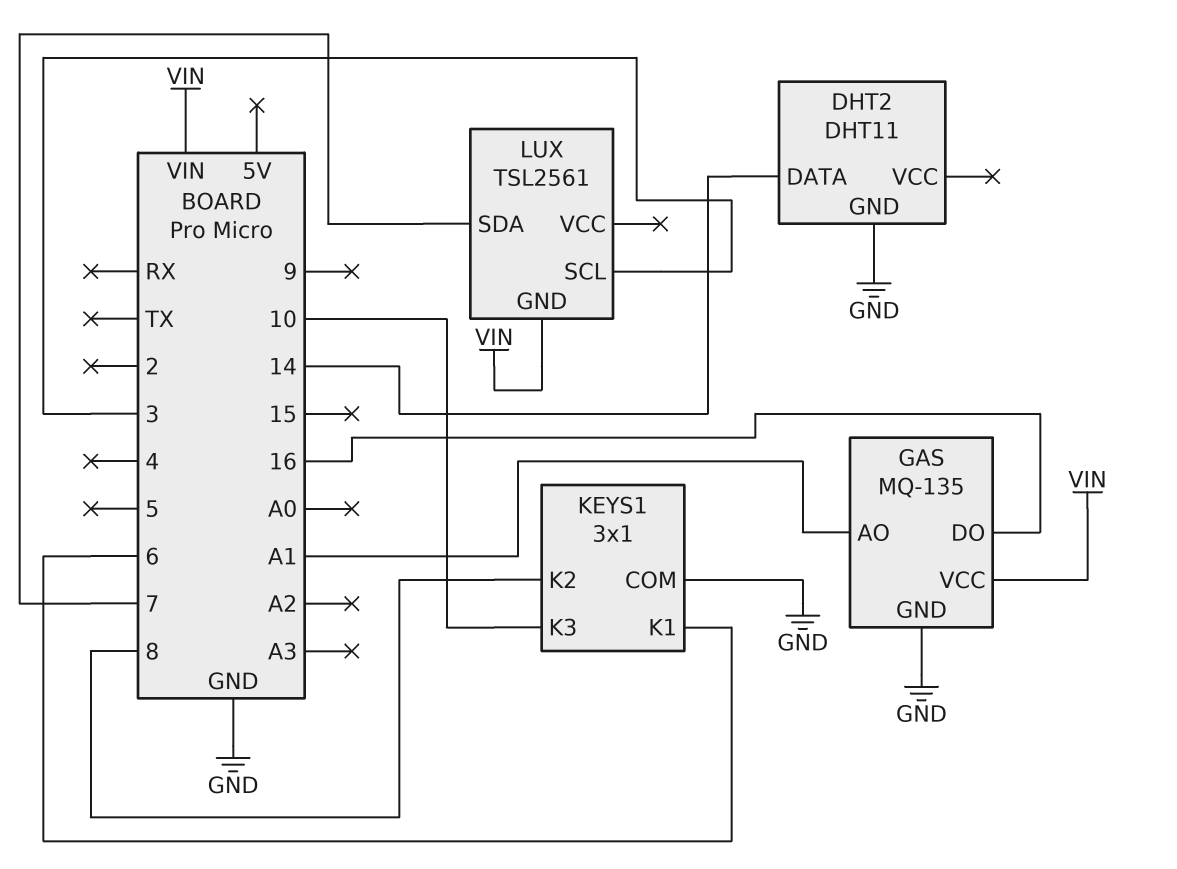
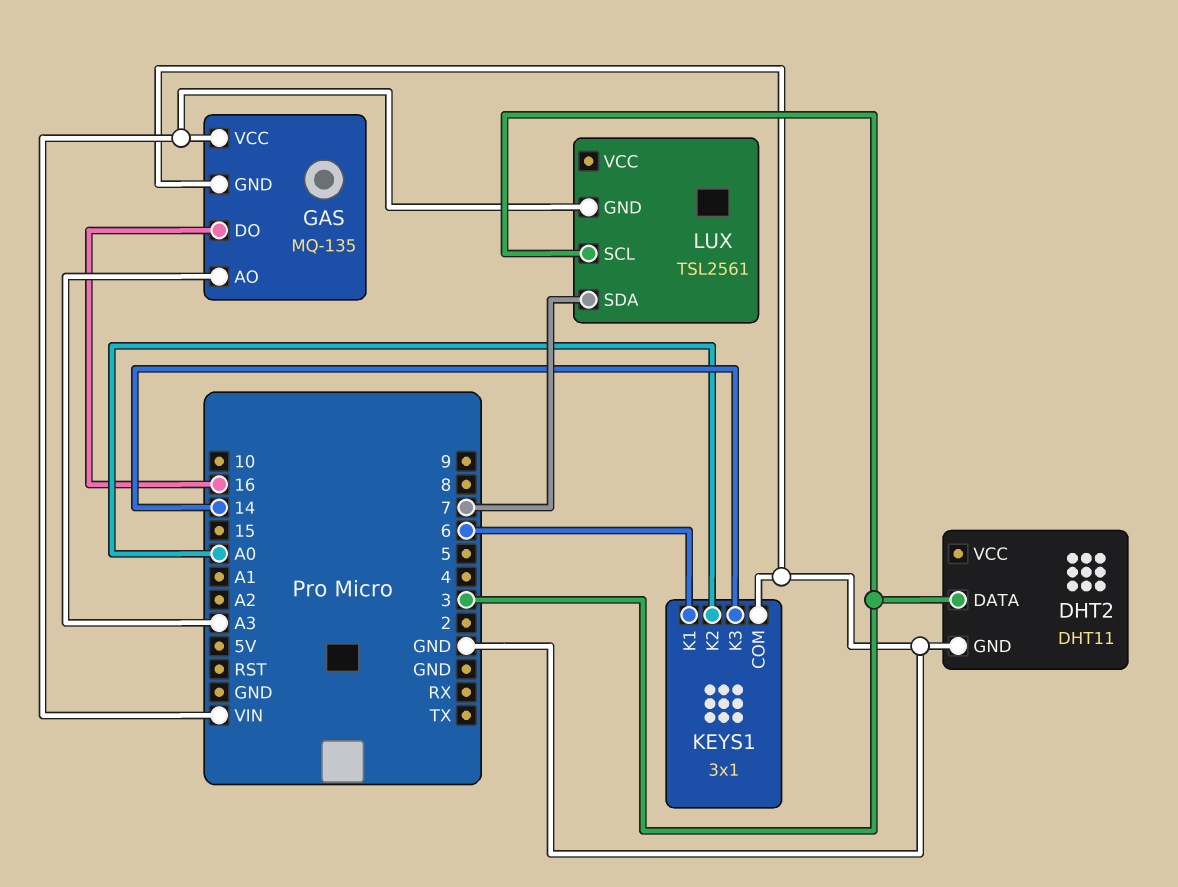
DHT2 pin DATA: 14 -> 3
GAS pin AO: A1 -> A3
KEYS1 pin K2: 8 -> A0
KEYS1 pin K3: 10 -> 14

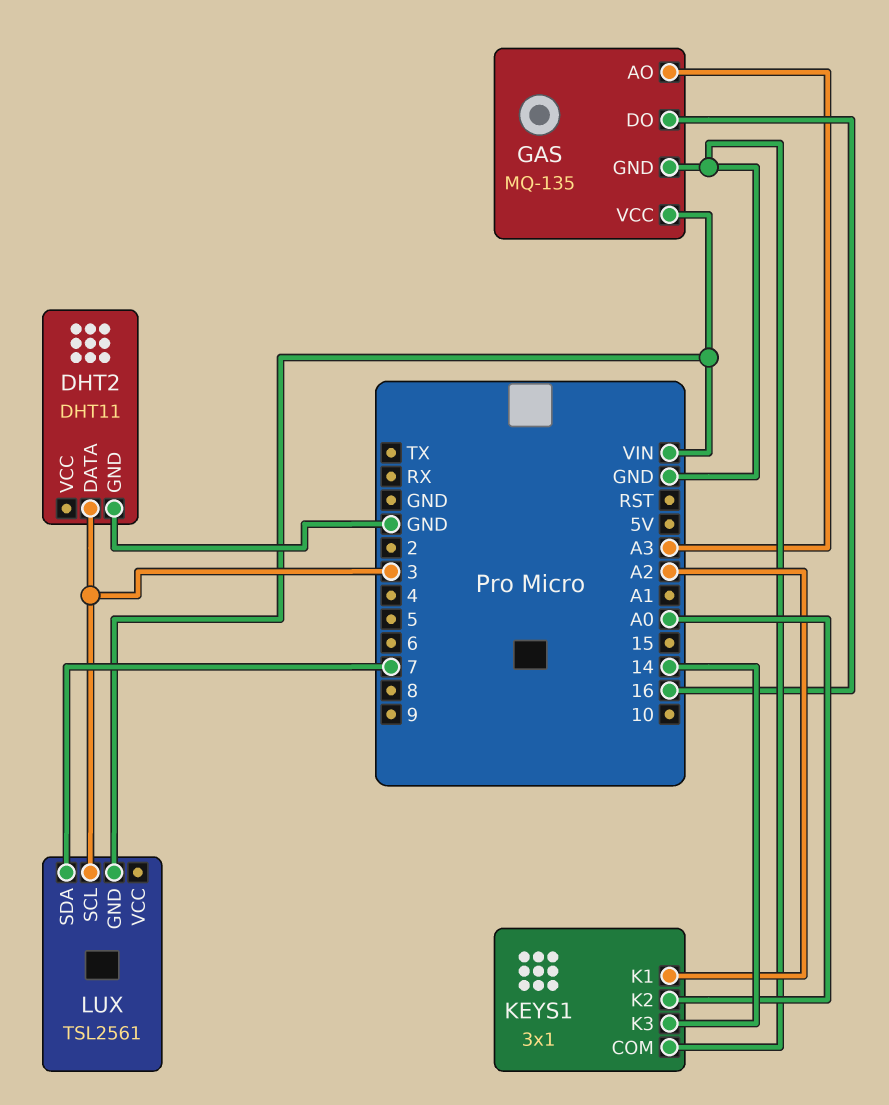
KEYS1 pin K1: 6 -> A2

